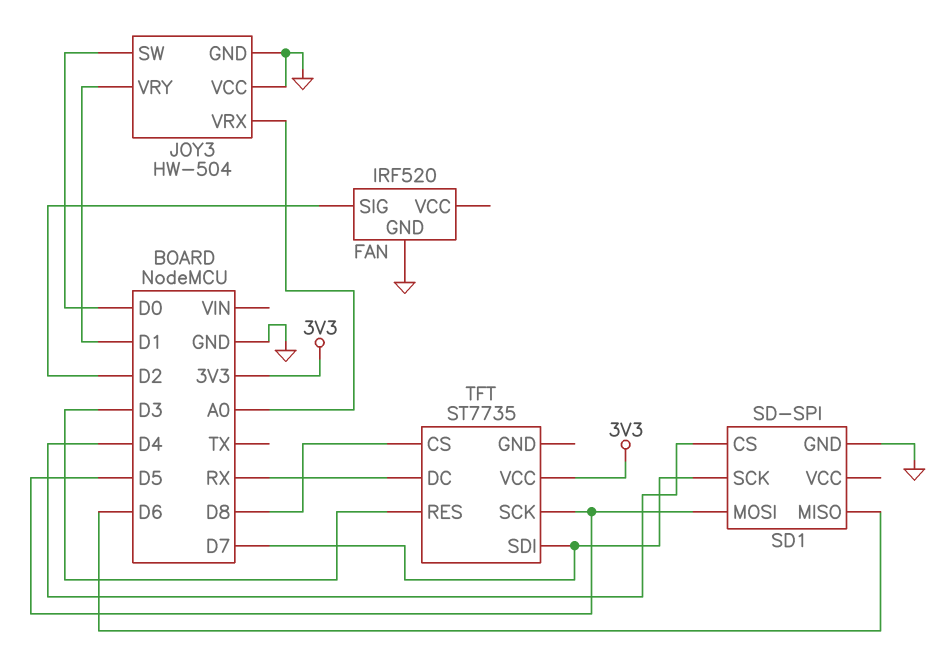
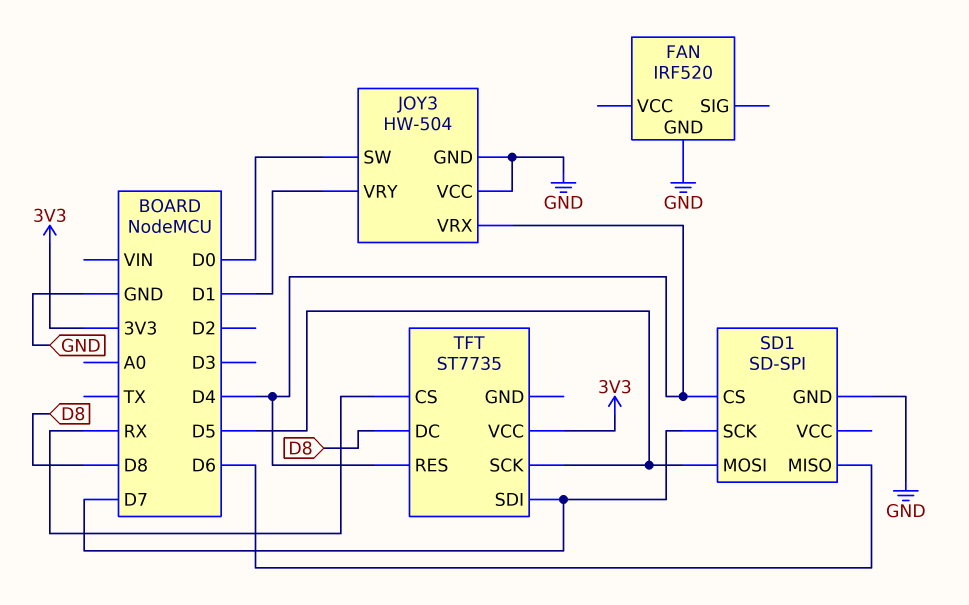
FAN pin SIG: D2 -> none
JOY3 pin VRX: A0 -> D4
TFT pin CS: D8 -> RX
TFT pin DC: RX -> D8
TFT pin RES: D3 -> D4

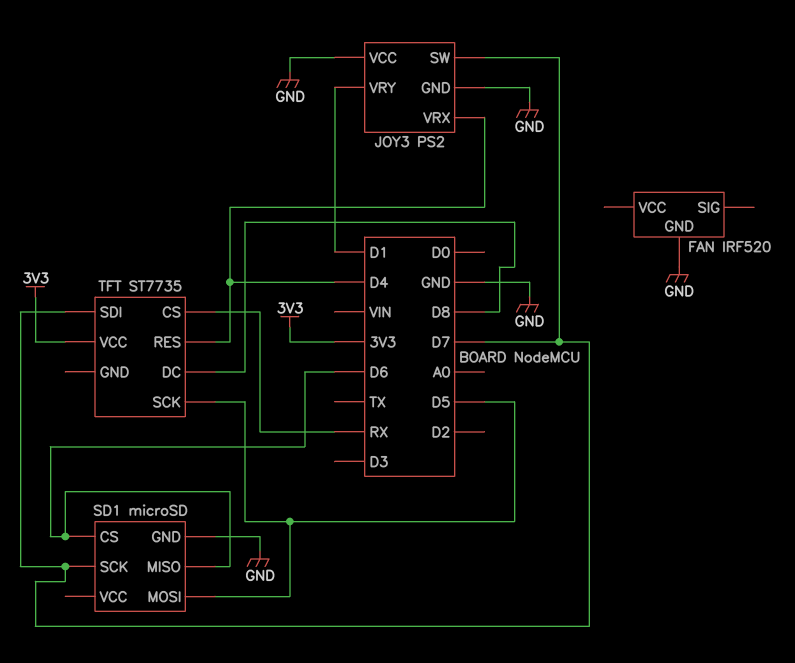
JOY3: HW-504 -> PS2
JOY3 pin SW: D0 -> D7
SD1: SD-SPI -> microSD
SD1 pin CS: D4 -> D6

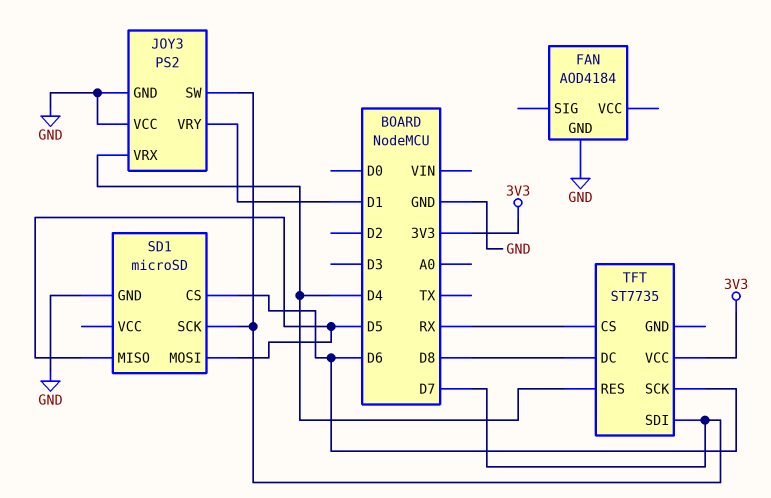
FAN: IRF520 -> AOD4184
SD1 pin MISO: D6 -> D5
TFT pin SCK: D5 -> D6

